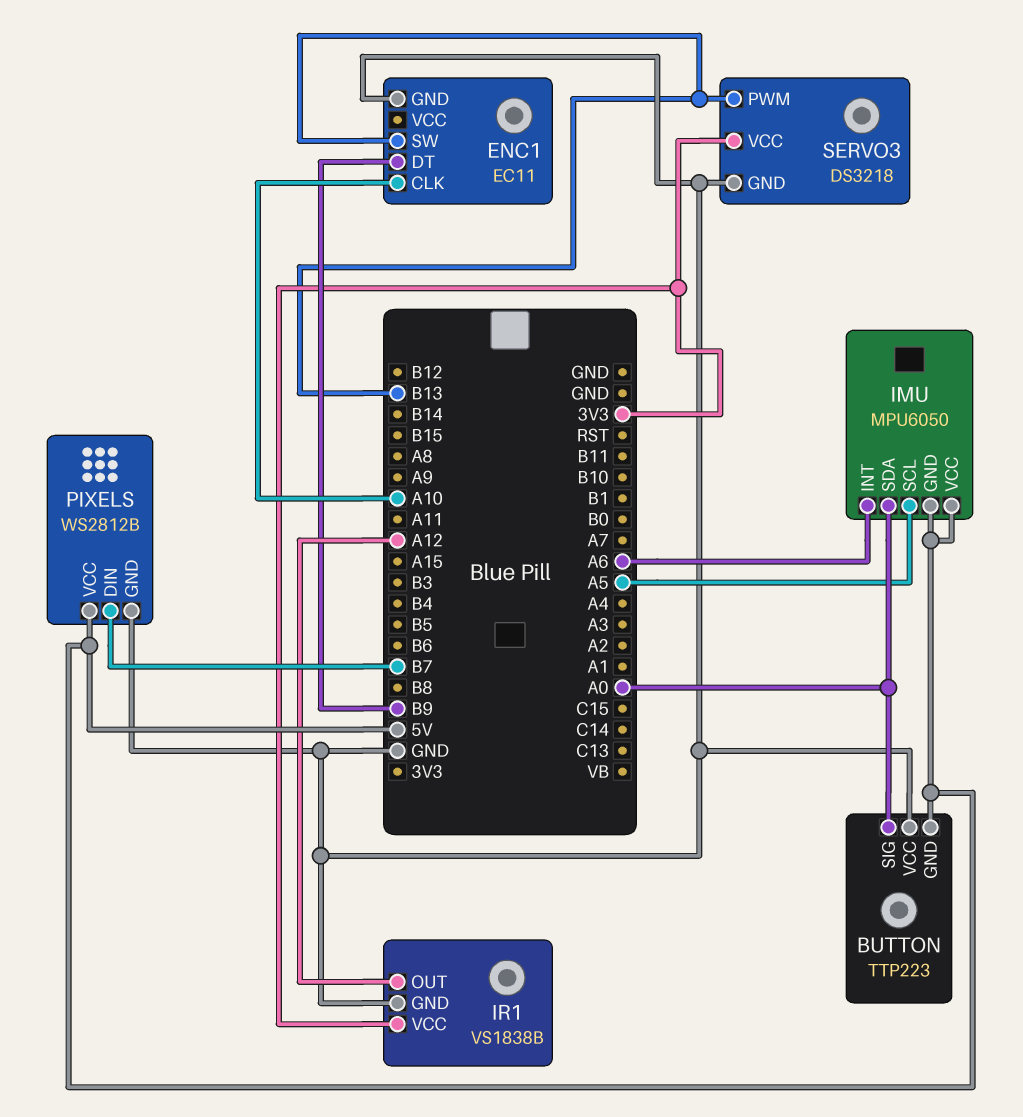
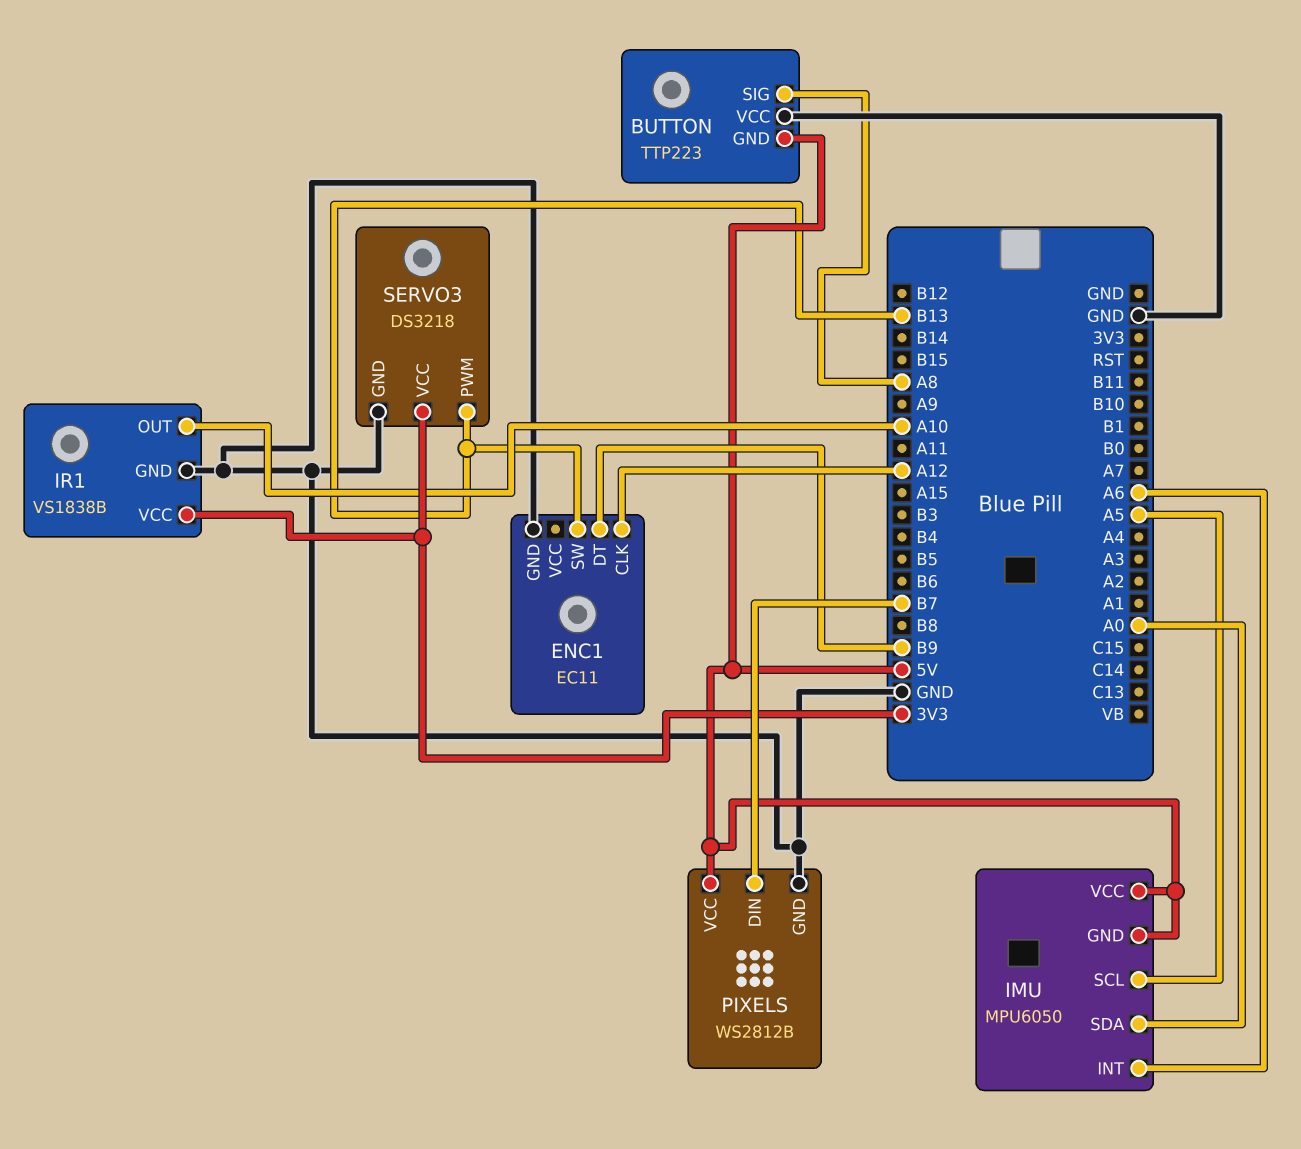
BUTTON pin SIG: A0 -> A8
ENC1 pin CLK: A10 -> A12
IR1 pin OUT: A12 -> A10

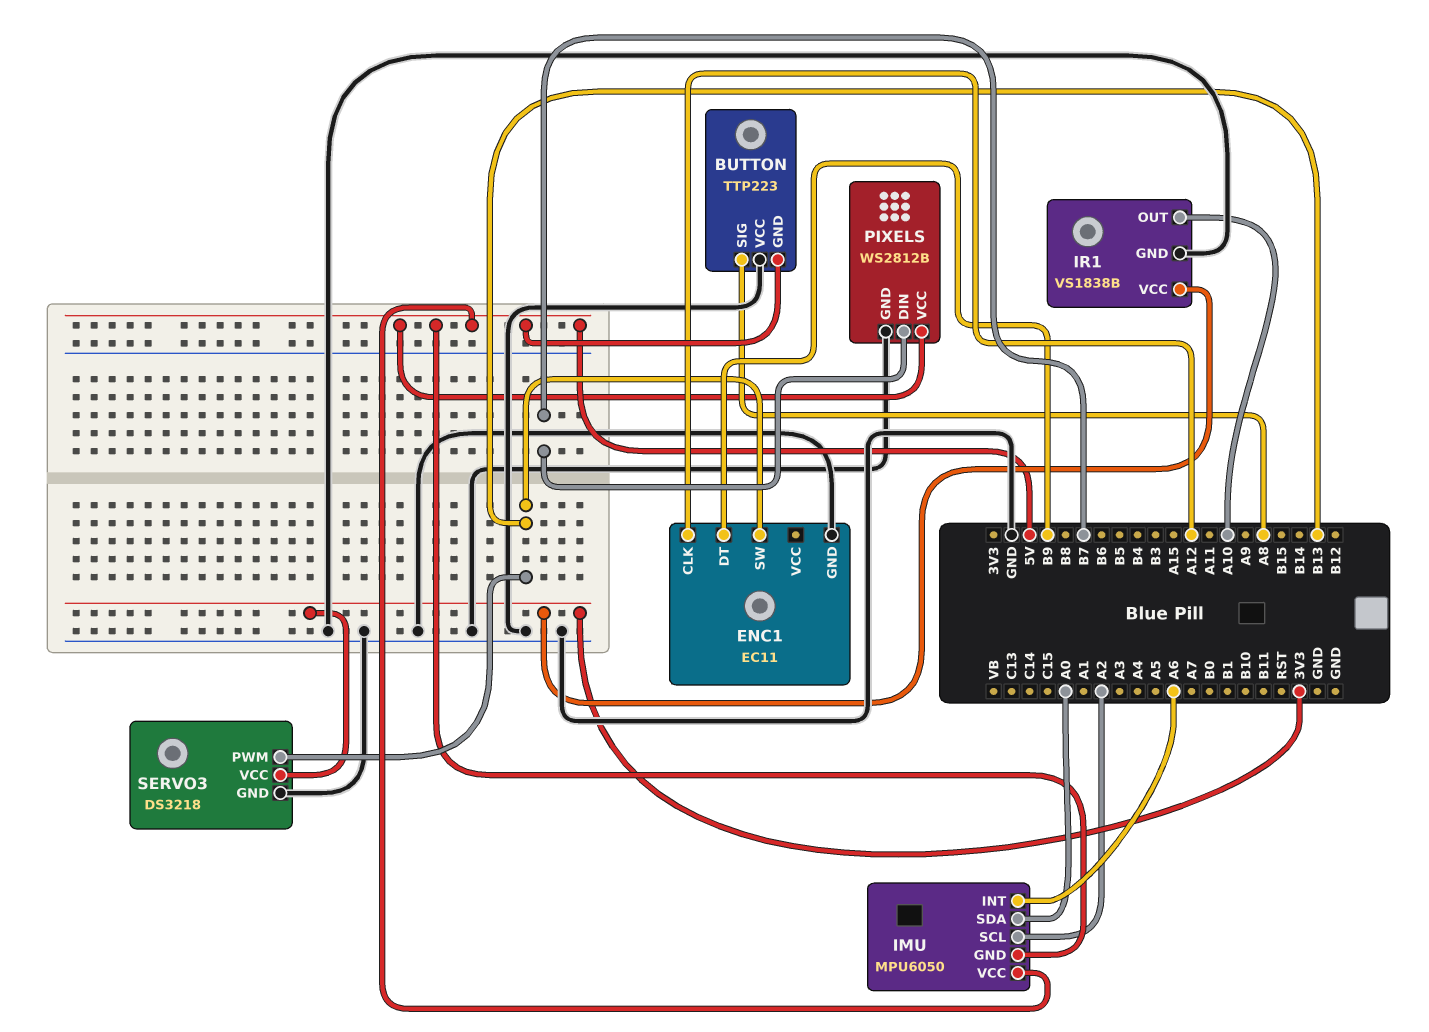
IMU pin SCL: A5 -> A2

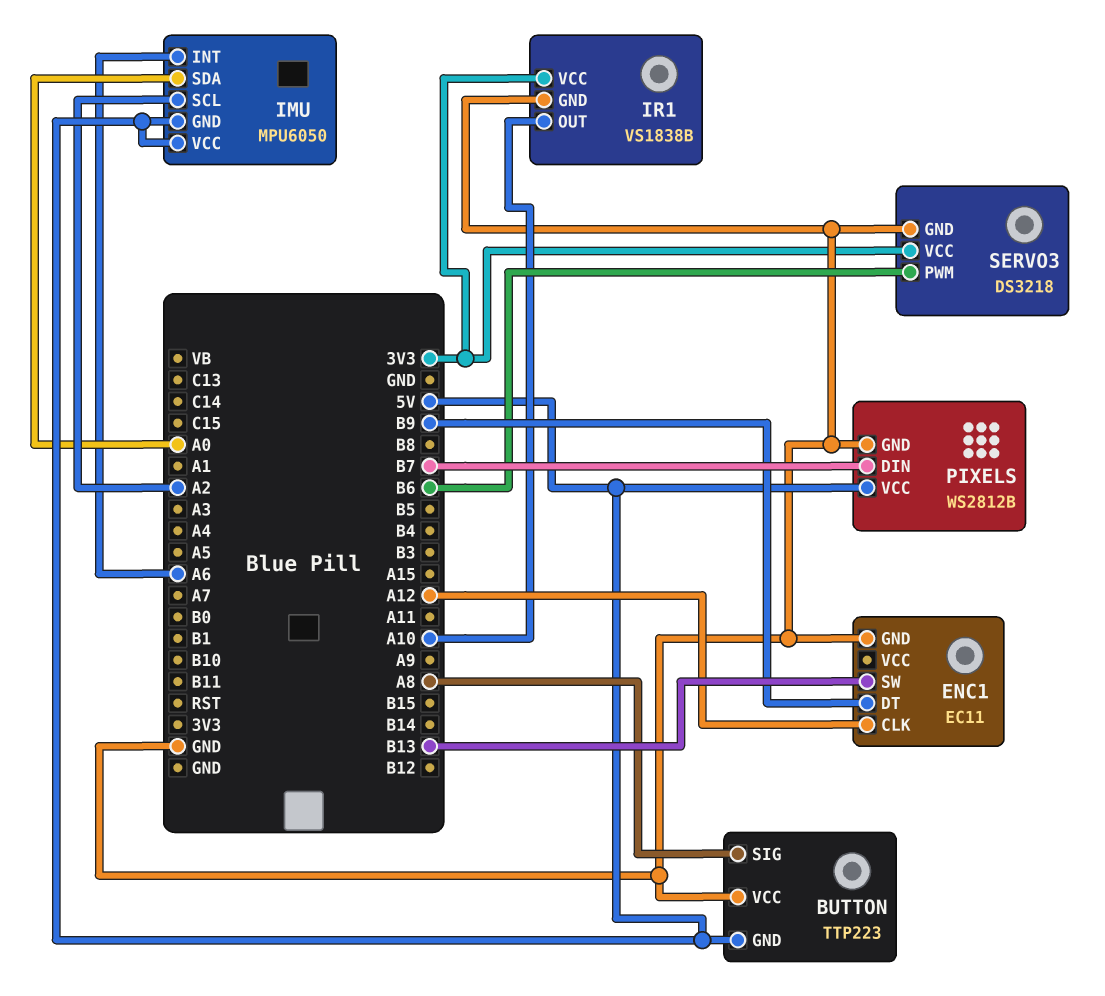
SERVO3 pin PWM: B13 -> B6

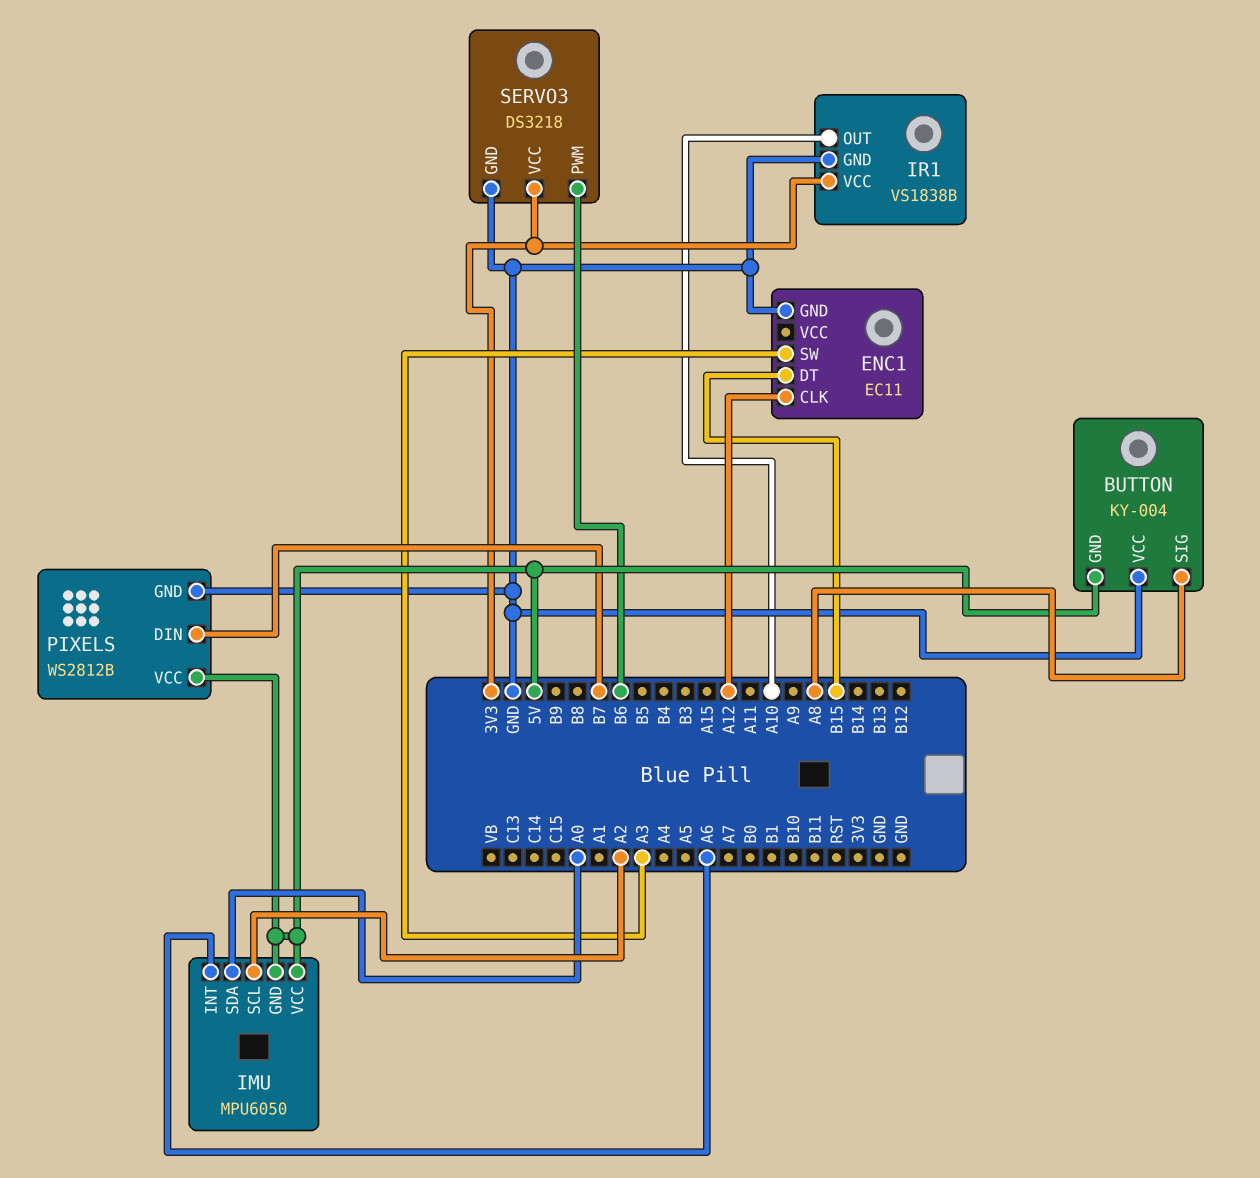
BUTTON: TTP223 -> KY-004
ENC1 pin DT: B9 -> B15
ENC1 pin SW: B13 -> A3

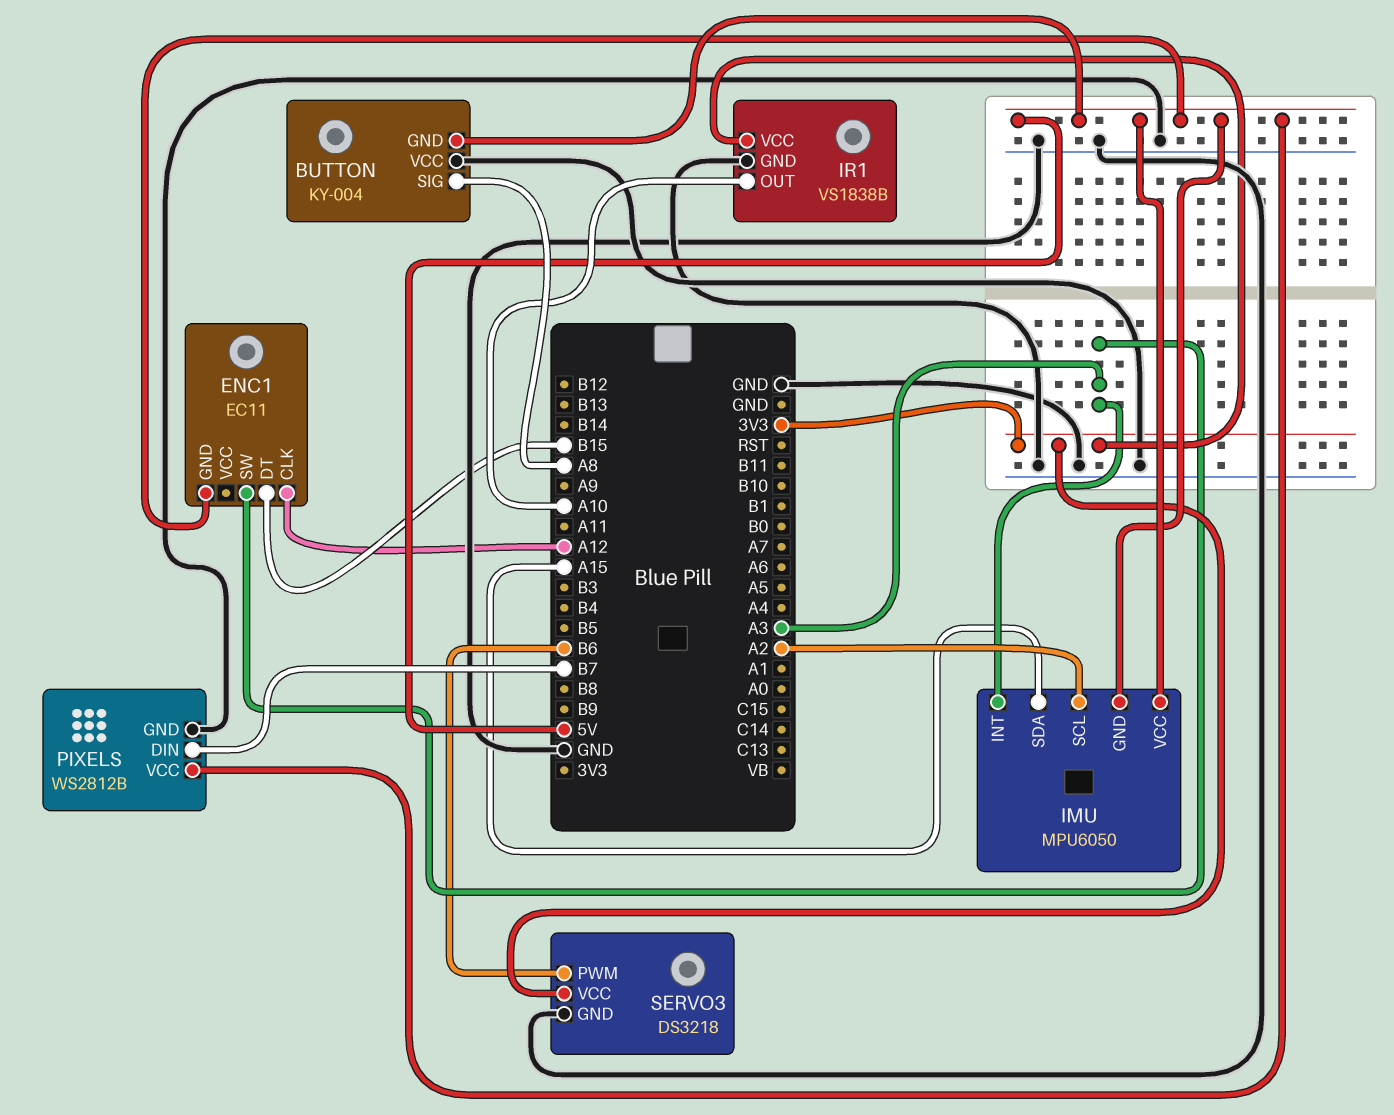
ENC1 pin GND: GND -> 5V
IMU pin INT: A6 -> A3
IMU pin SDA: A0 -> A15

